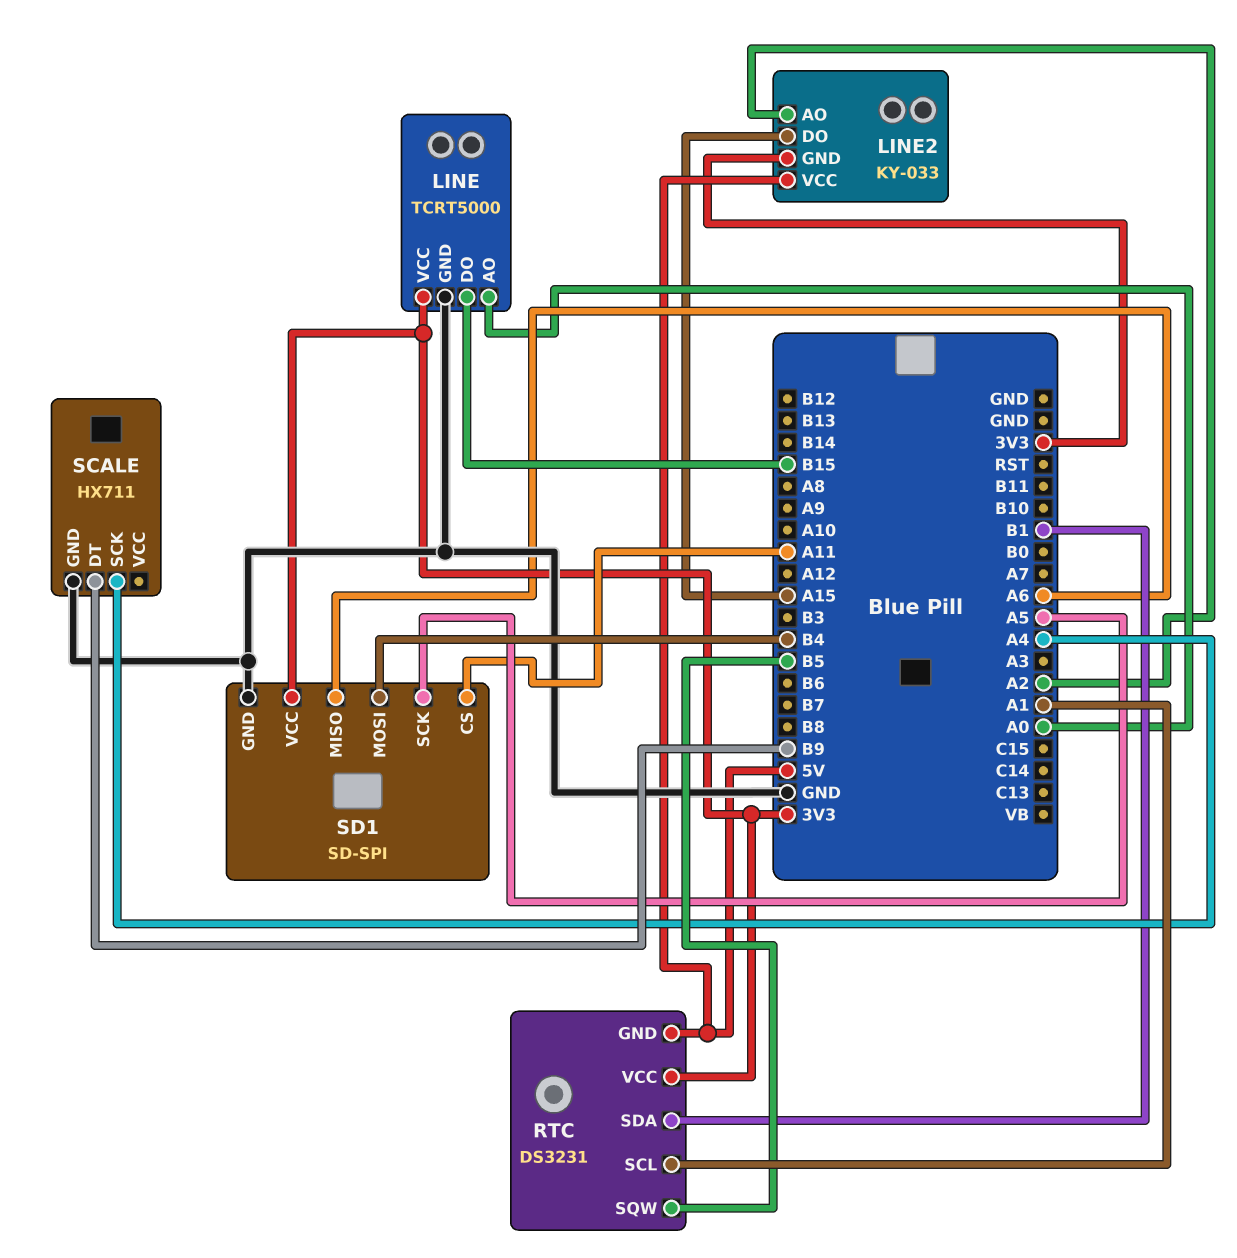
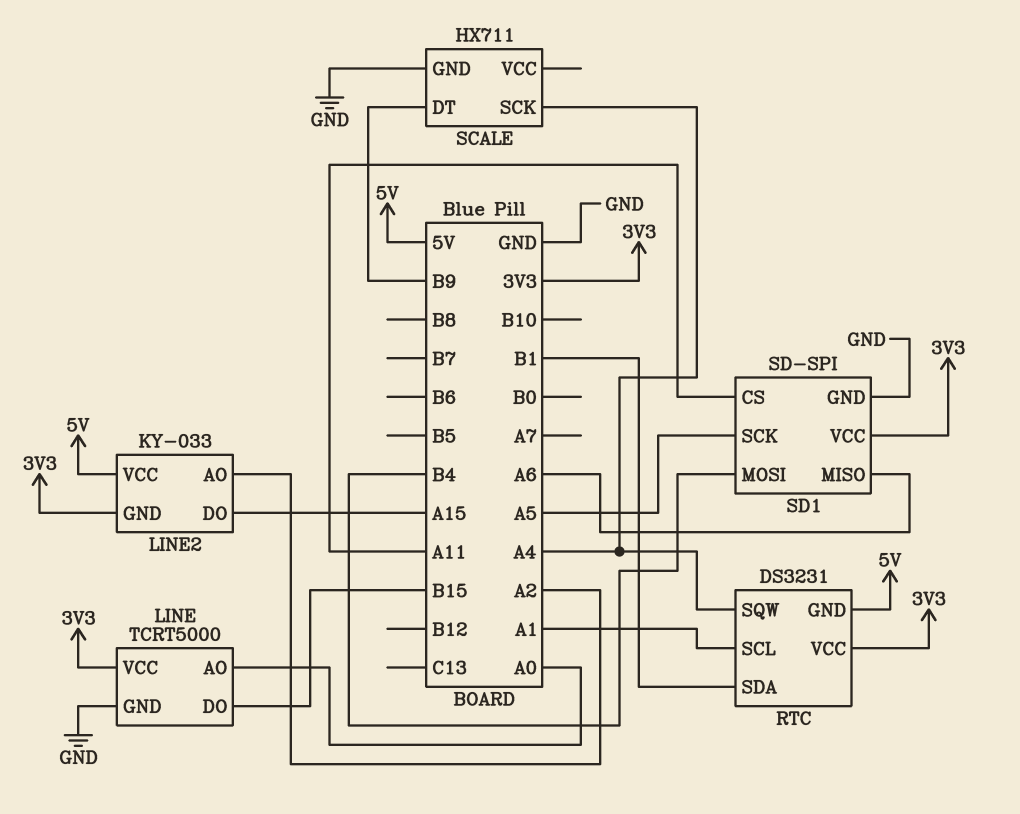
RTC pin SQW: B5 -> A4

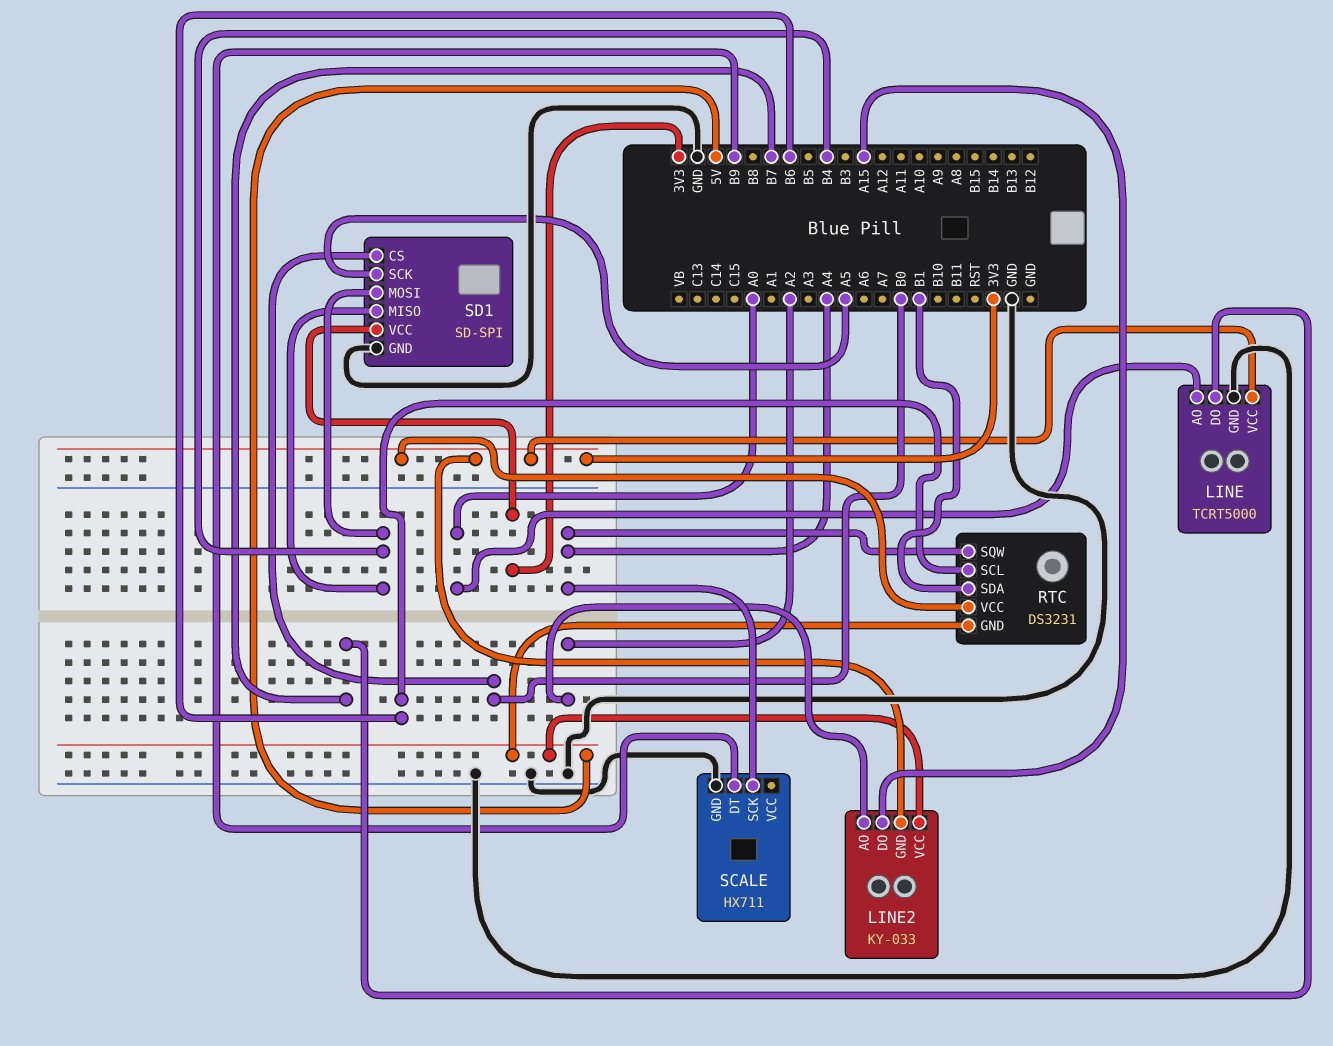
LINE pin DO: B15 -> B7
RTC pin SCL: A1 -> B6
SD1 pin CS: A11 -> B0
SD1 pin MISO: A6 -> B4

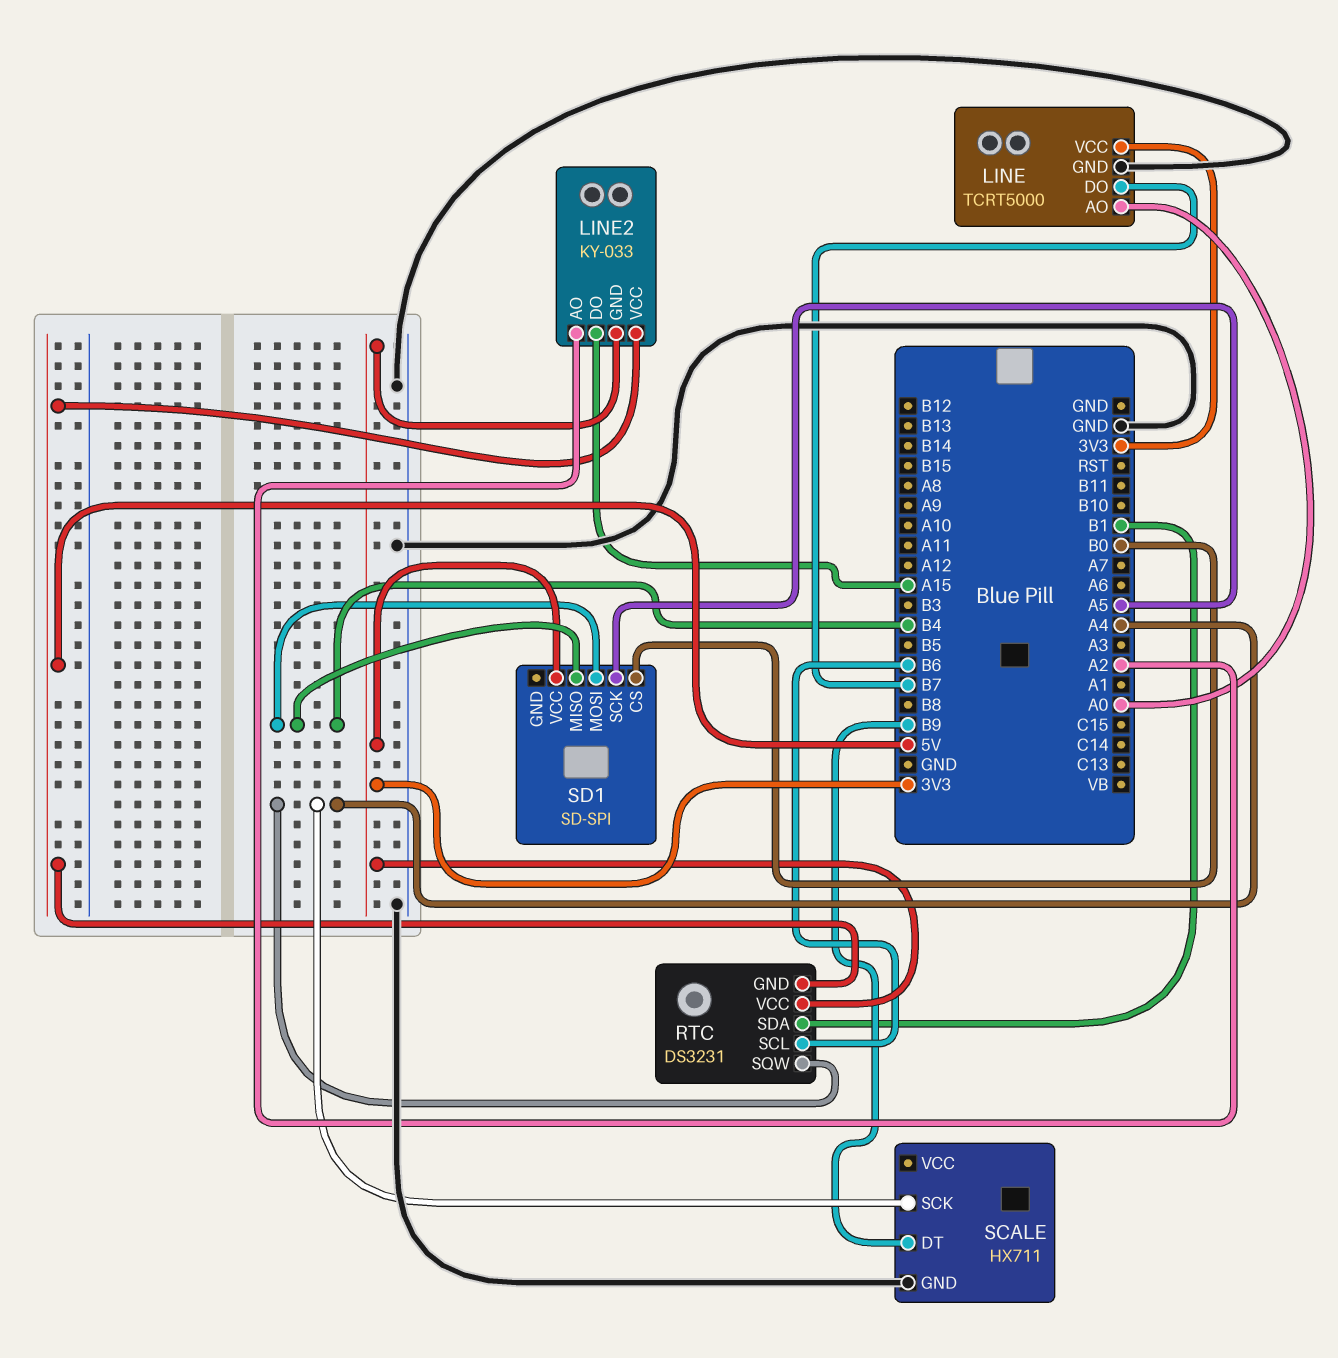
SD1 pin GND: GND -> none

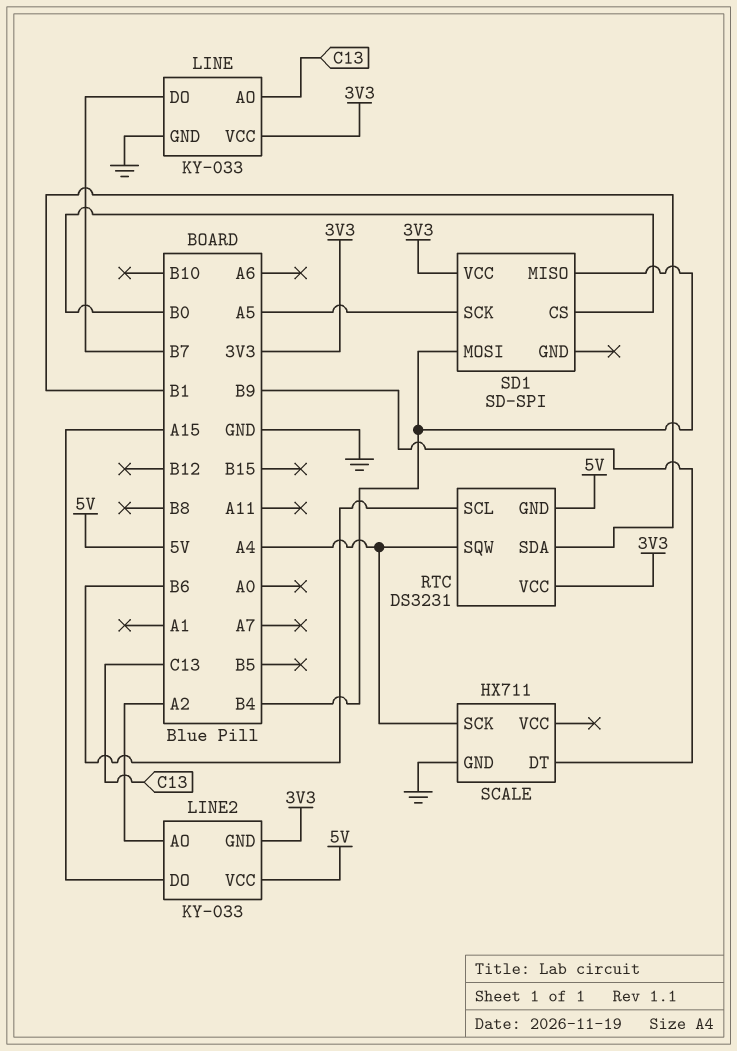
LINE: TCRT5000 -> KY-033
LINE pin AO: A0 -> C13

